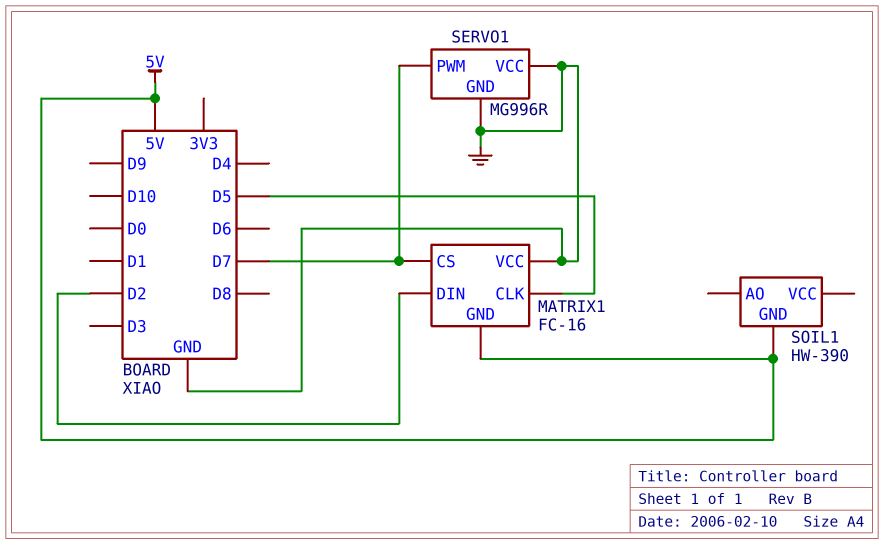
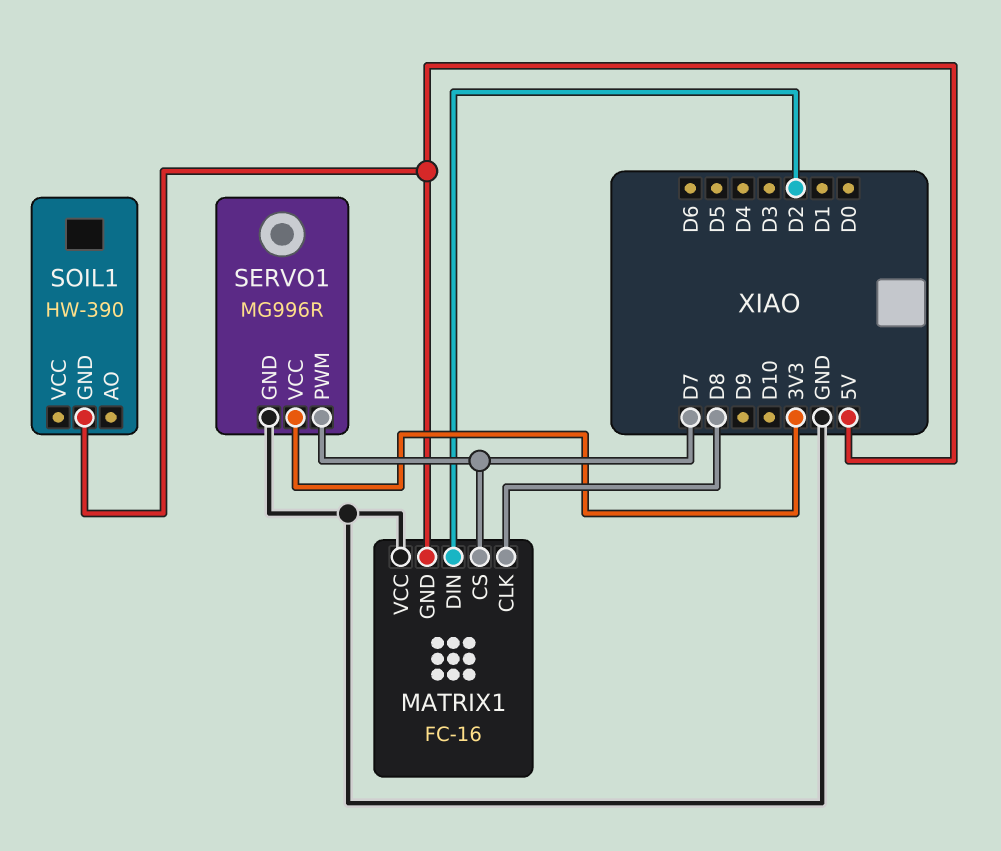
MATRIX1 pin CLK: D5 -> D8
SERVO1 pin VCC: GND -> 3V3

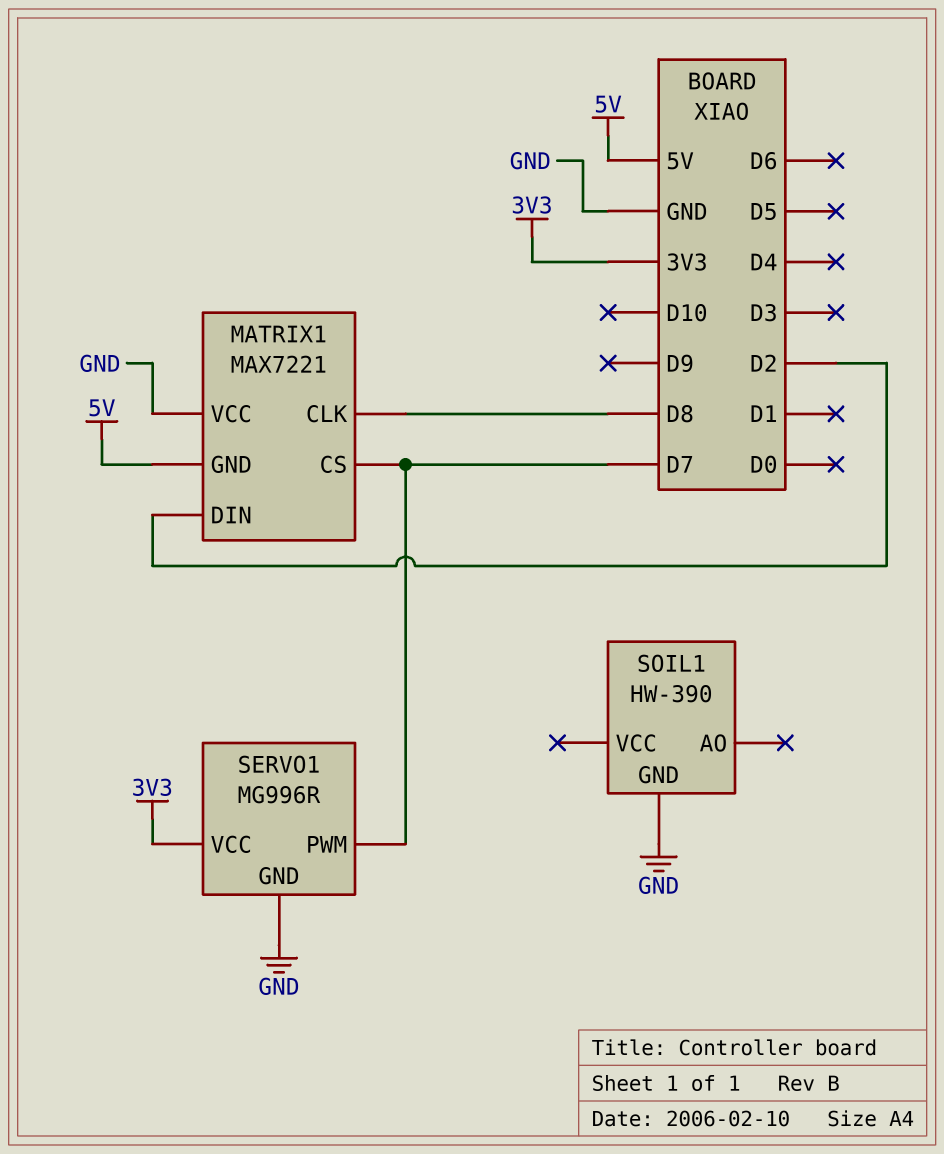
MATRIX1: FC-16 -> MAX7221
SOIL1 pin GND: 5V -> GND

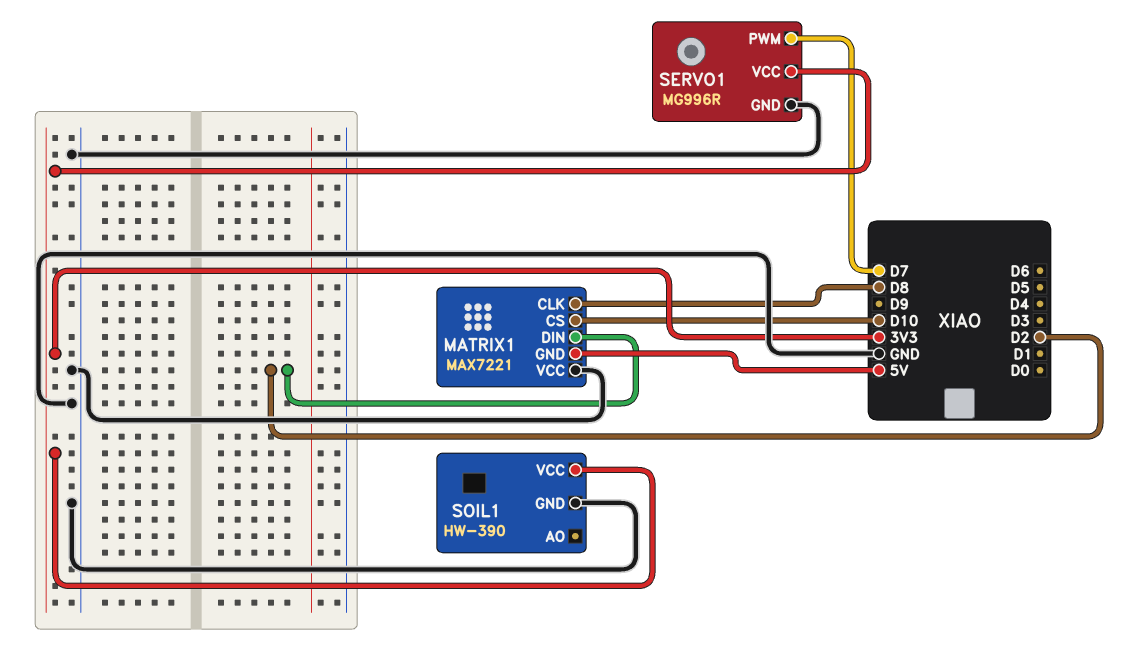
MATRIX1 pin CS: D7 -> D10
SOIL1 pin VCC: none -> 3V3

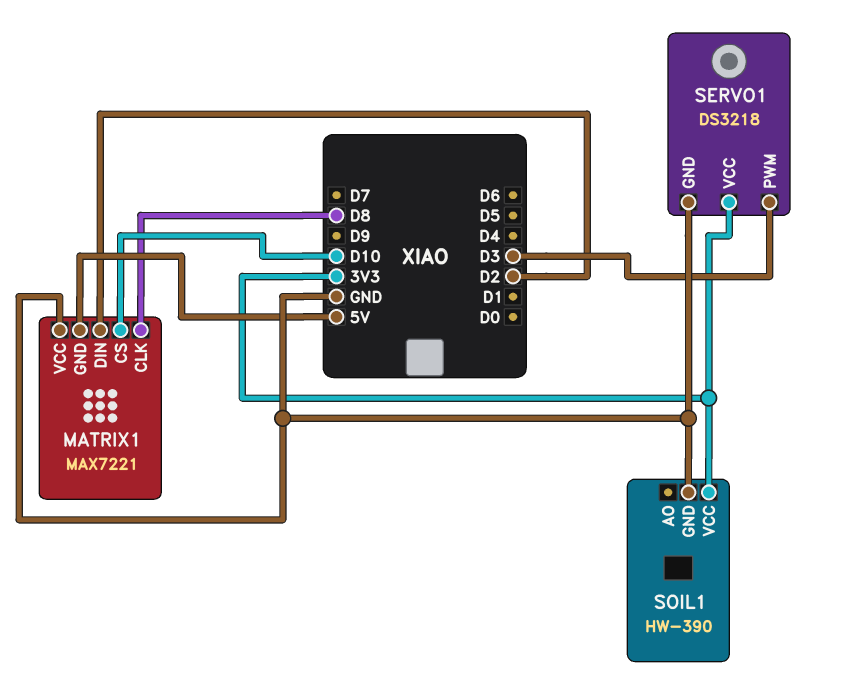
SERVO1: MG996R -> DS3218
SERVO1 pin PWM: D7 -> D3

